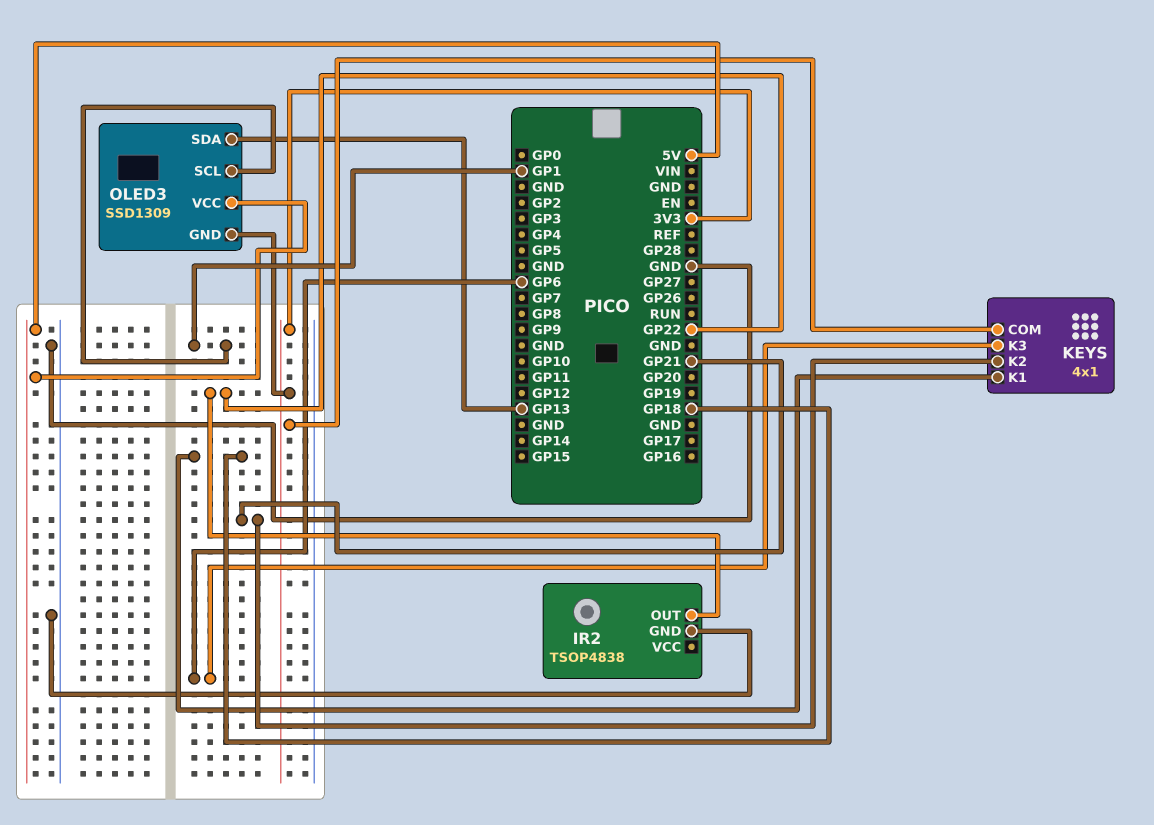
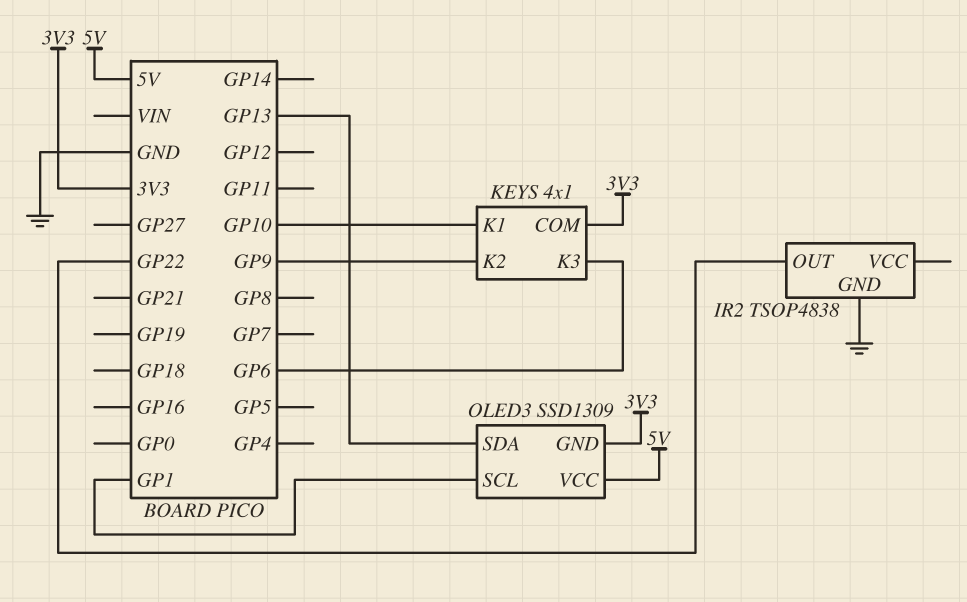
KEYS pin K1: GP18 -> GP10
KEYS pin K2: GP21 -> GP9

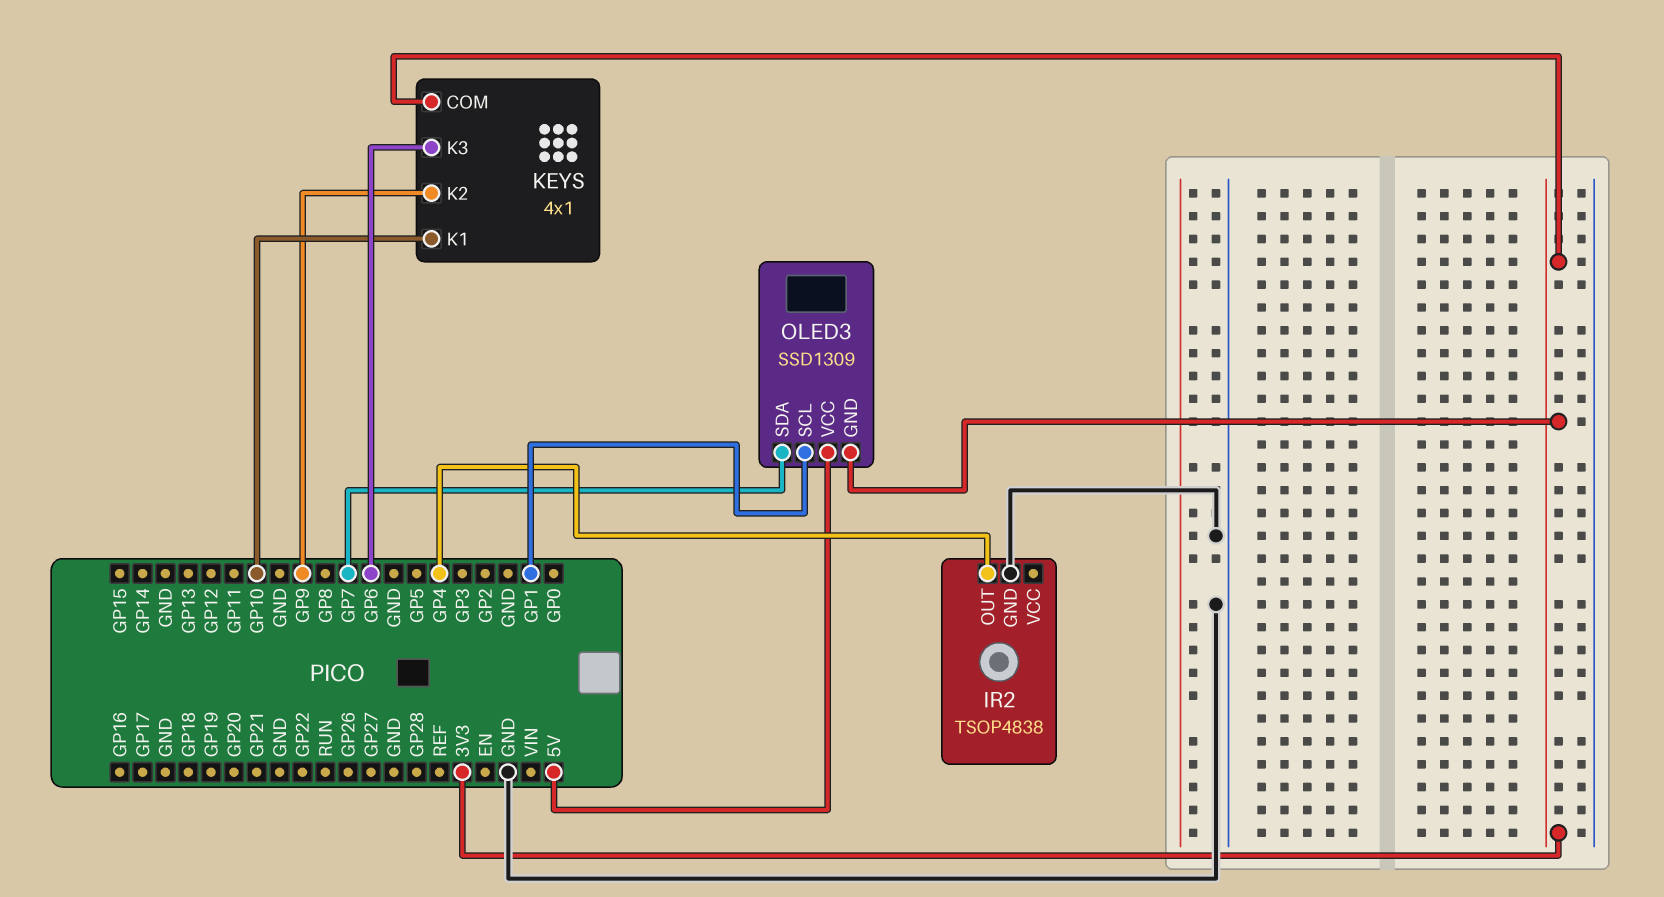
IR2 pin OUT: GP22 -> GP4
OLED3 pin SDA: GP13 -> GP7

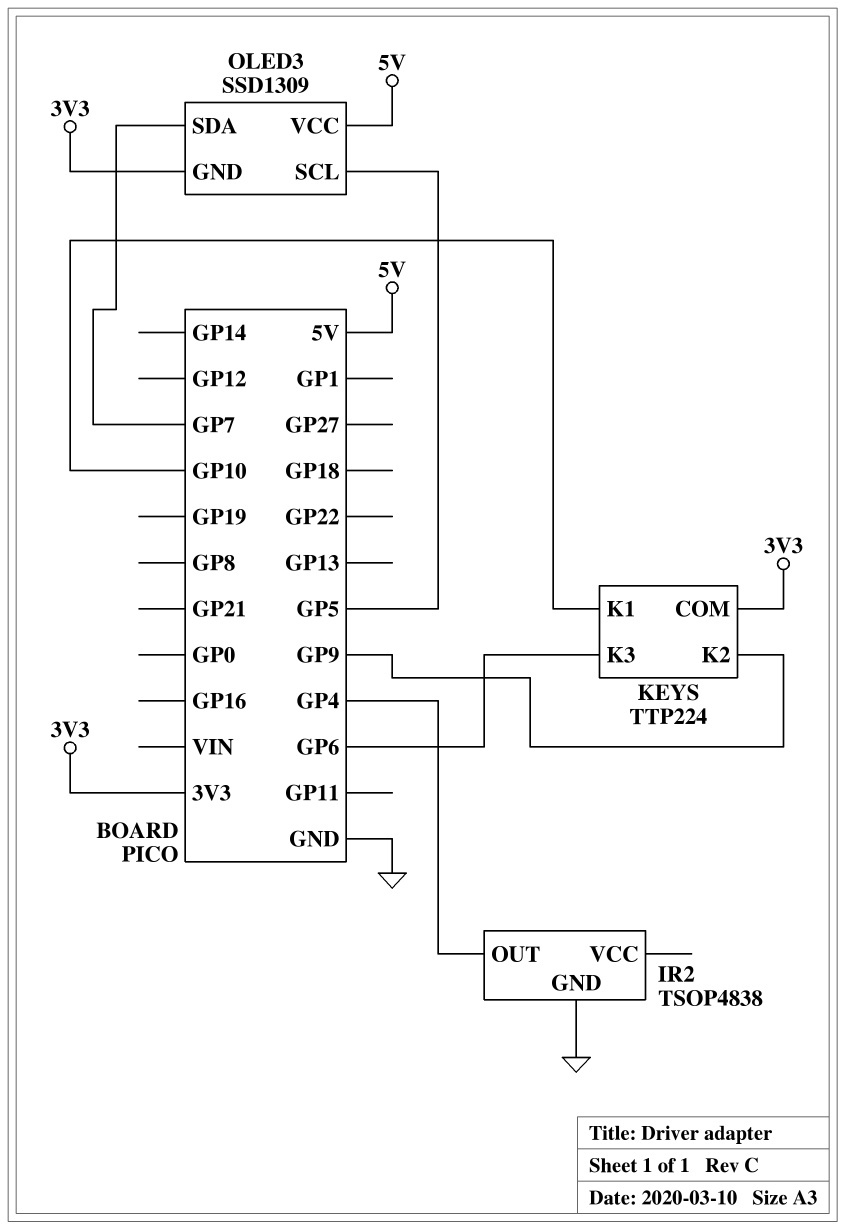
KEYS: 4x1 -> TTP224
OLED3 pin SCL: GP1 -> GP5

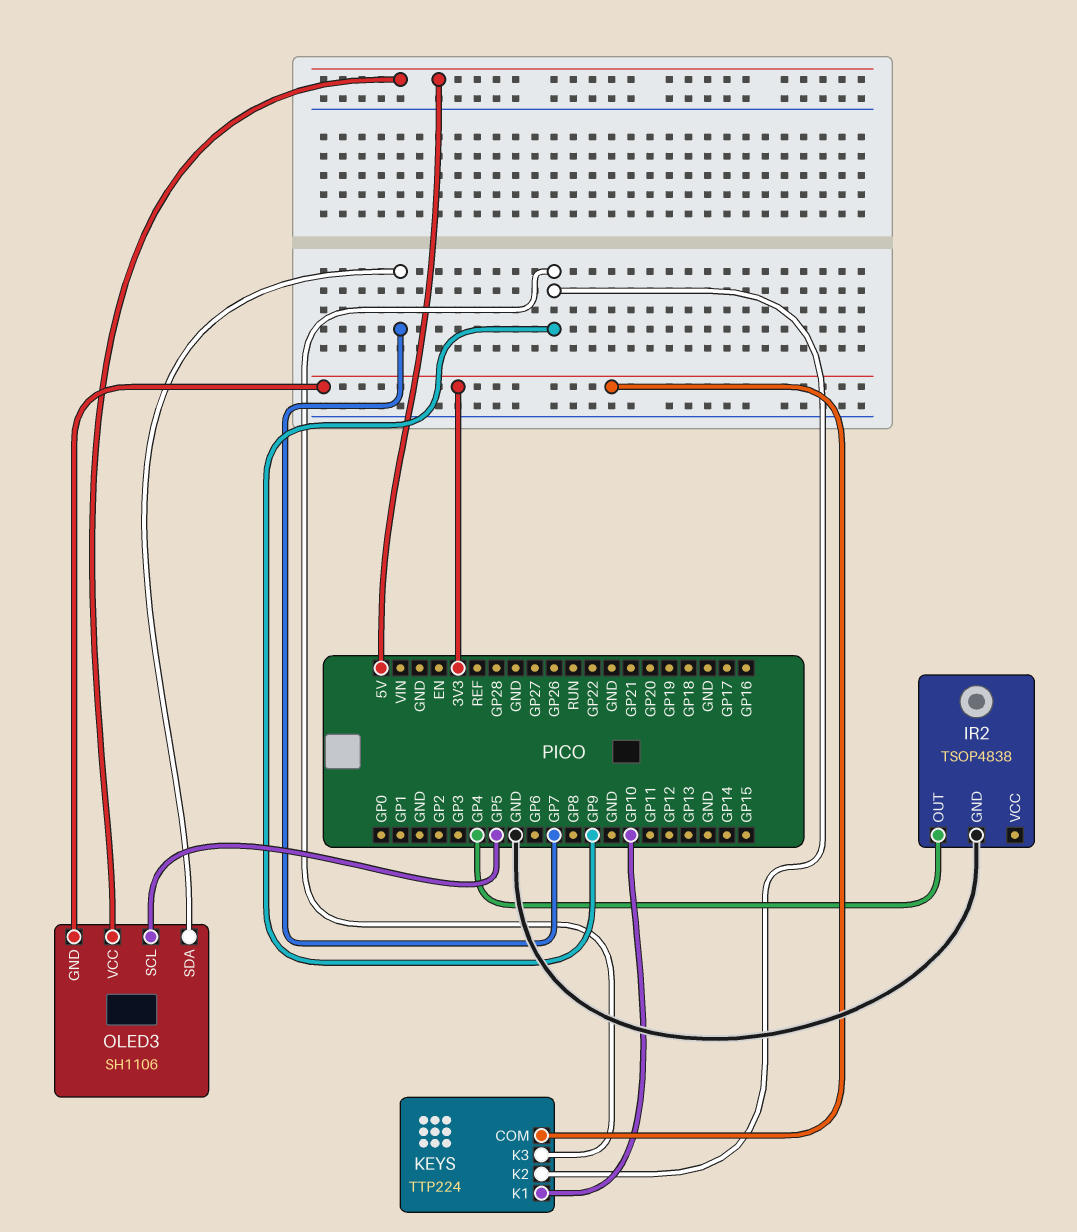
KEYS pin K3: GP6 -> GP9
OLED3: SSD1309 -> SH1106

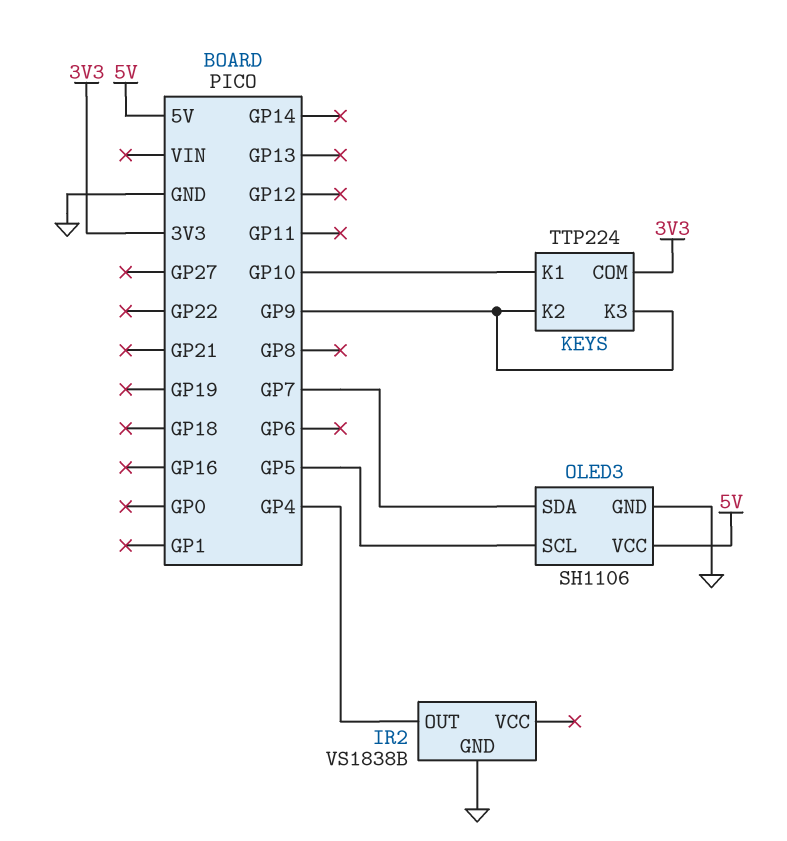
IR2: TSOP4838 -> VS1838B
OLED3 pin GND: 3V3 -> GND

